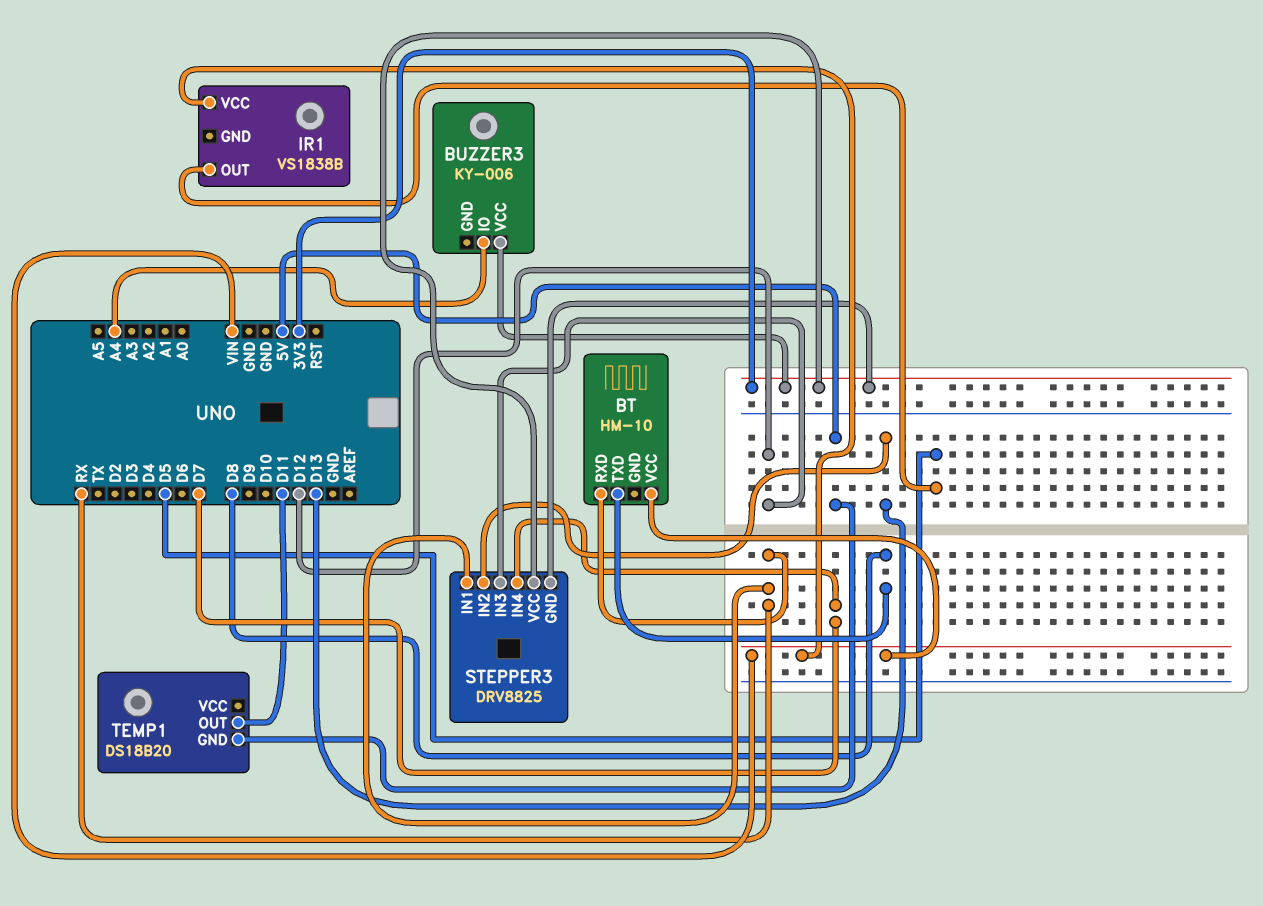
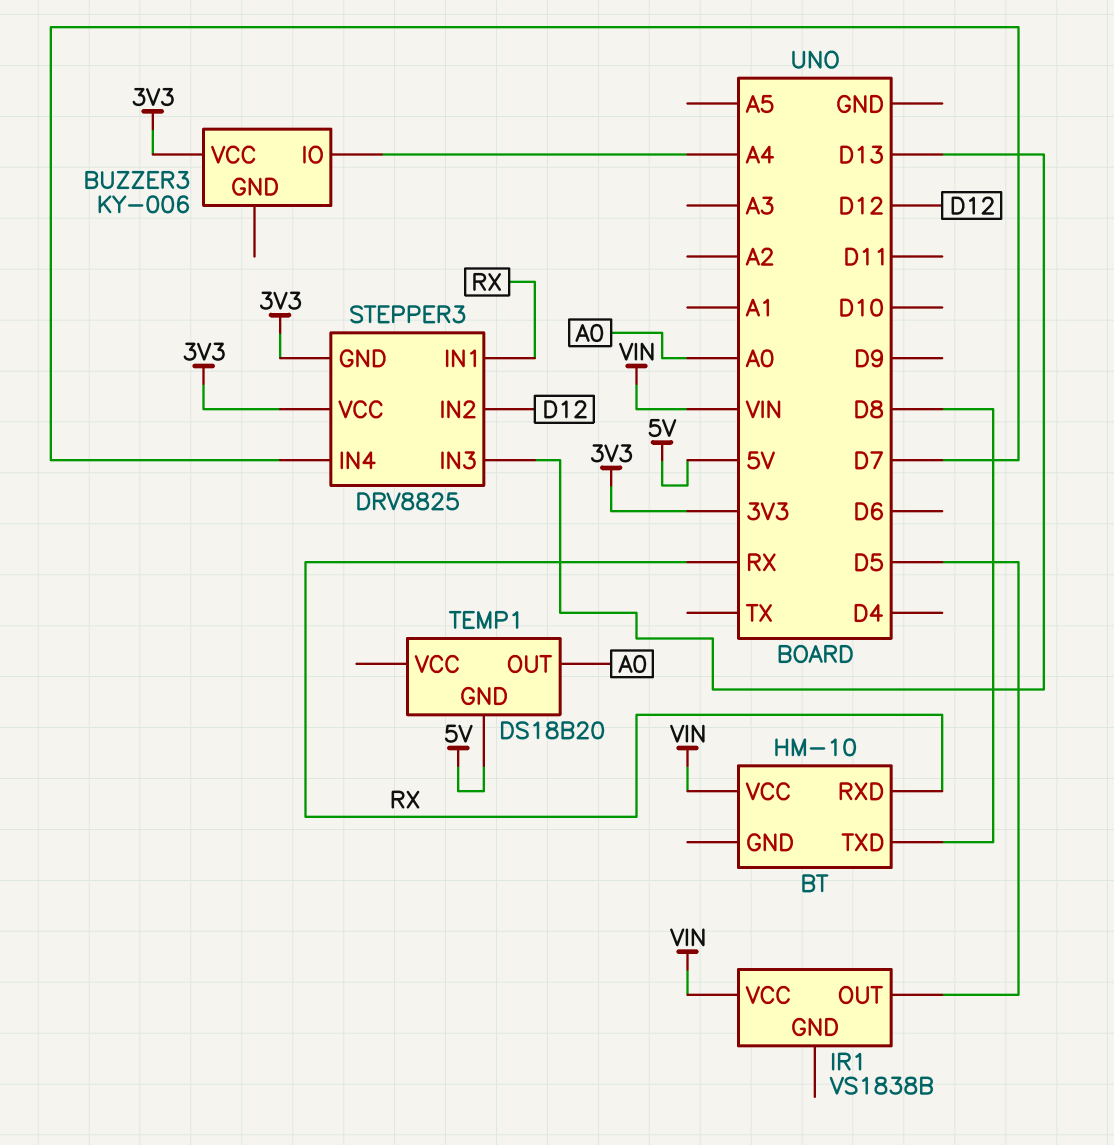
STEPPER3 pin IN2: D13 -> D12
STEPPER3 pin IN3: D12 -> D13
TEMP1 pin OUT: D11 -> A0

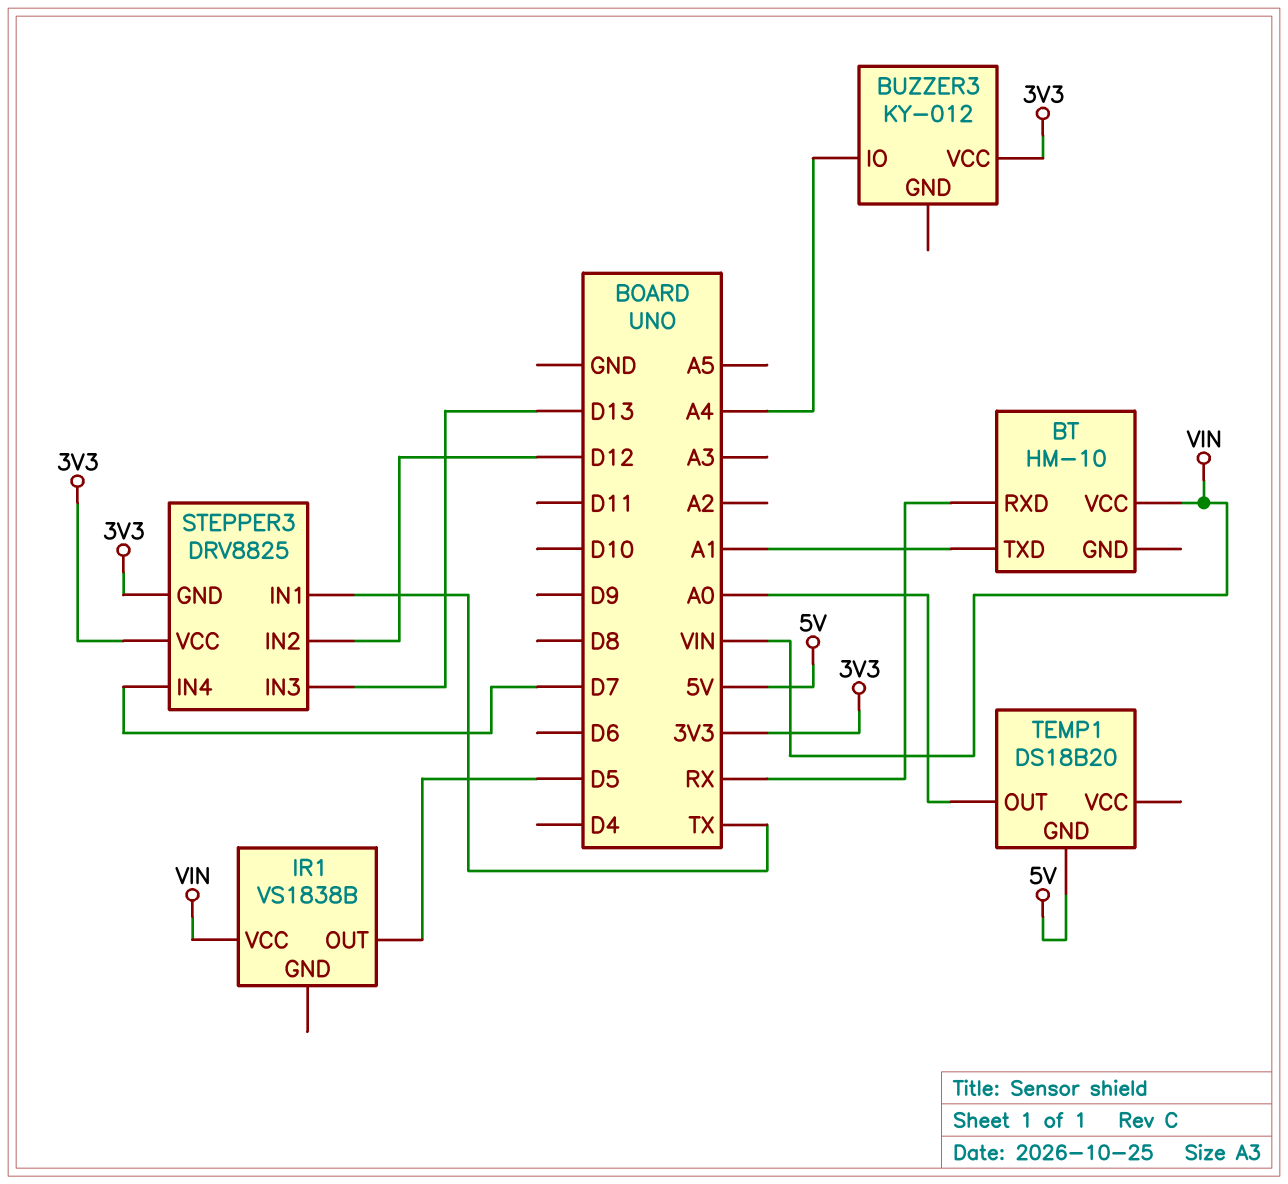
BT pin TXD: D8 -> A1
BUZZER3: KY-006 -> KY-012
STEPPER3 pin IN1: RX -> TX

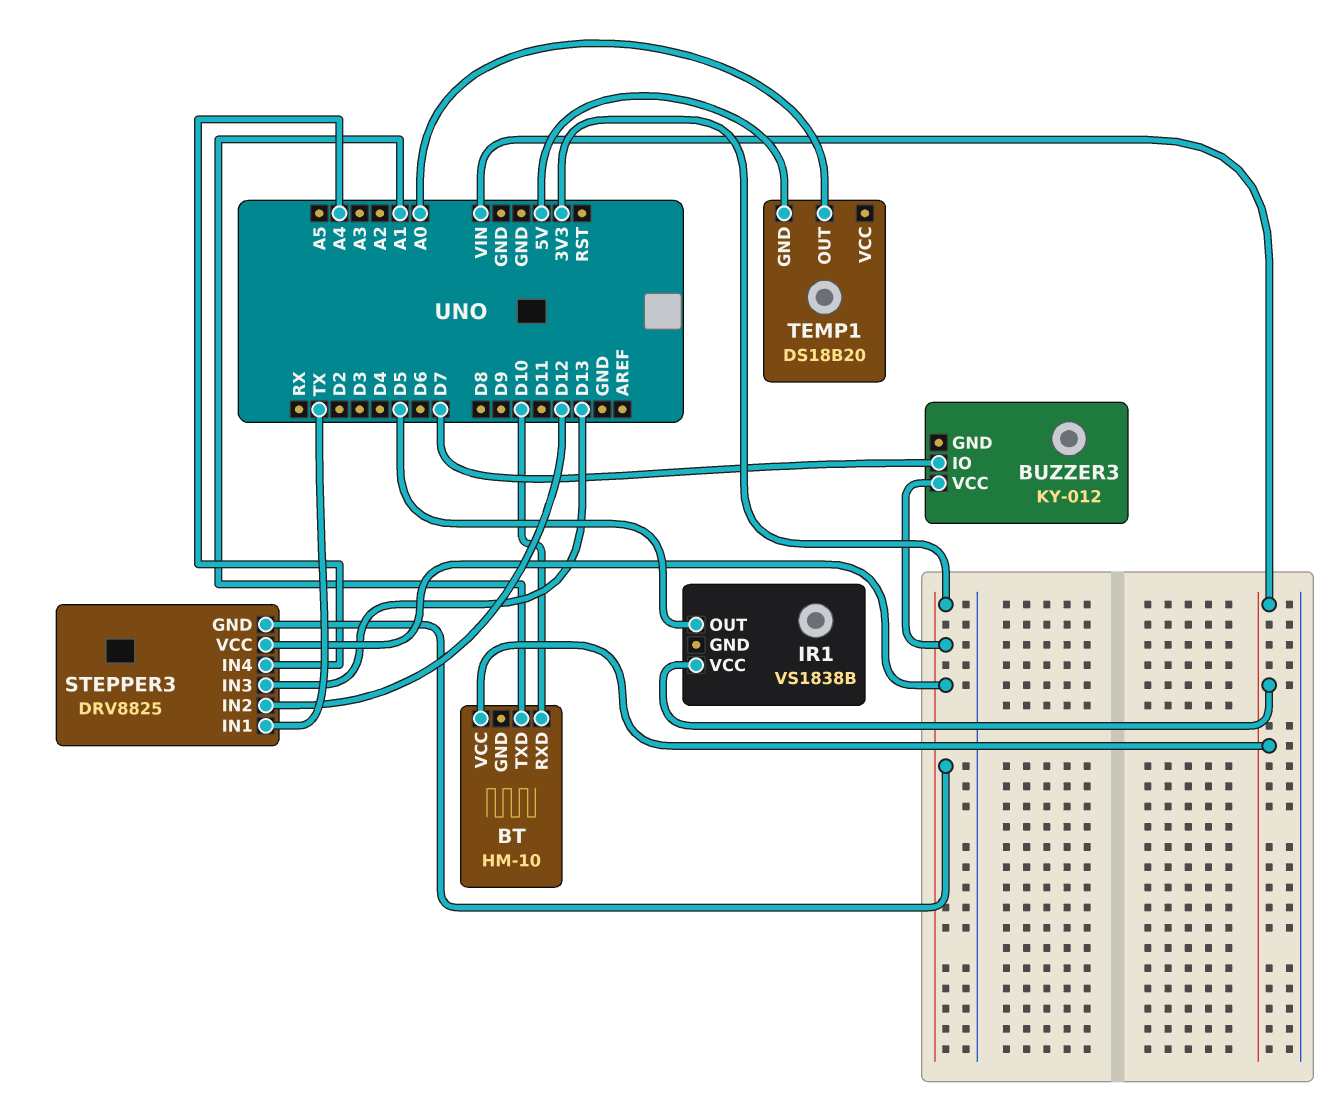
BT pin RXD: RX -> D10
BUZZER3 pin IO: A4 -> D7
STEPPER3 pin IN4: D7 -> A4

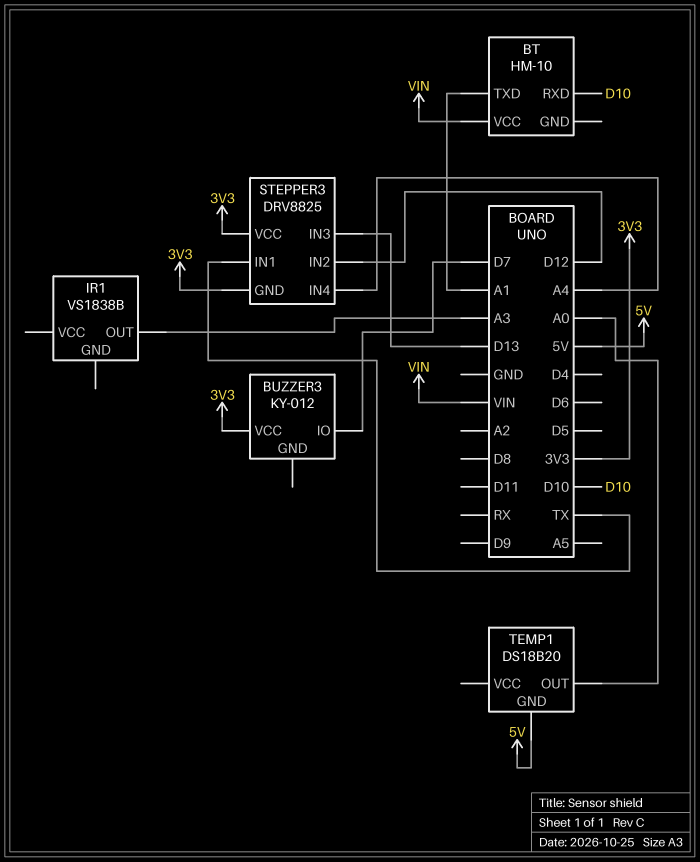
IR1 pin OUT: D5 -> A3
IR1 pin VCC: VIN -> none

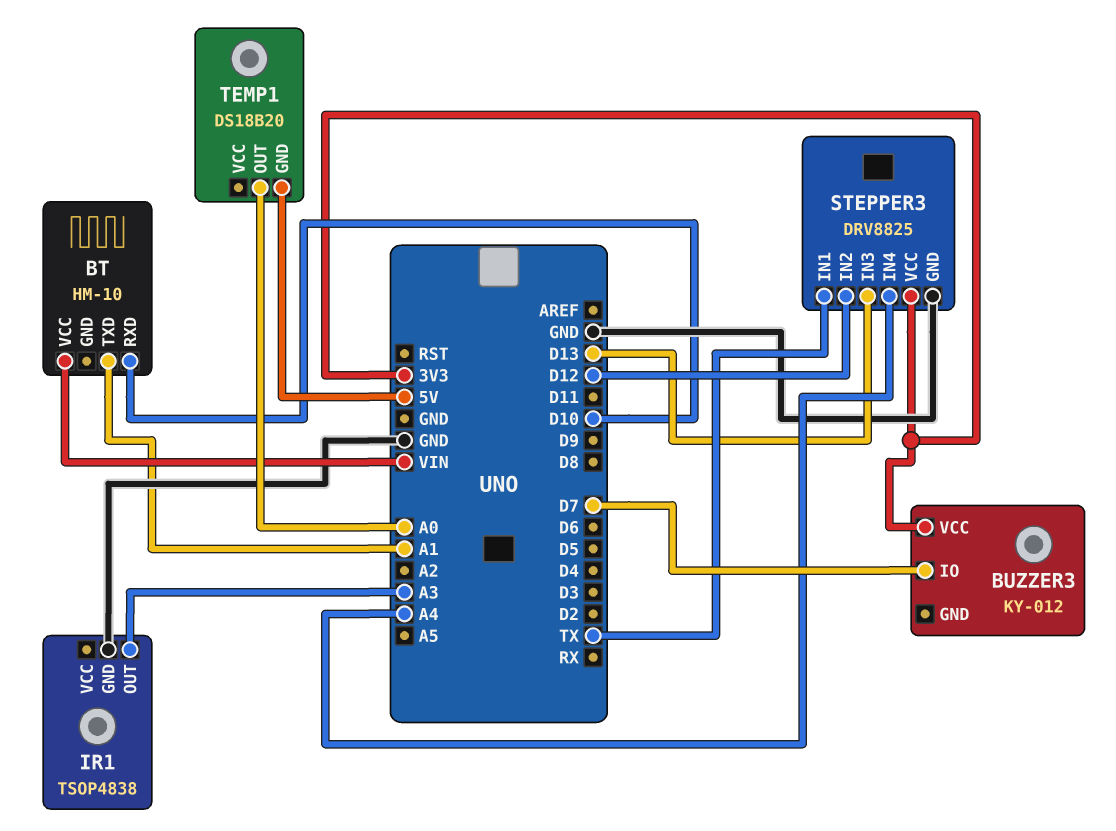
IR1: VS1838B -> TSOP4838
IR1 pin GND: none -> GND
STEPPER3 pin GND: 3V3 -> GND

